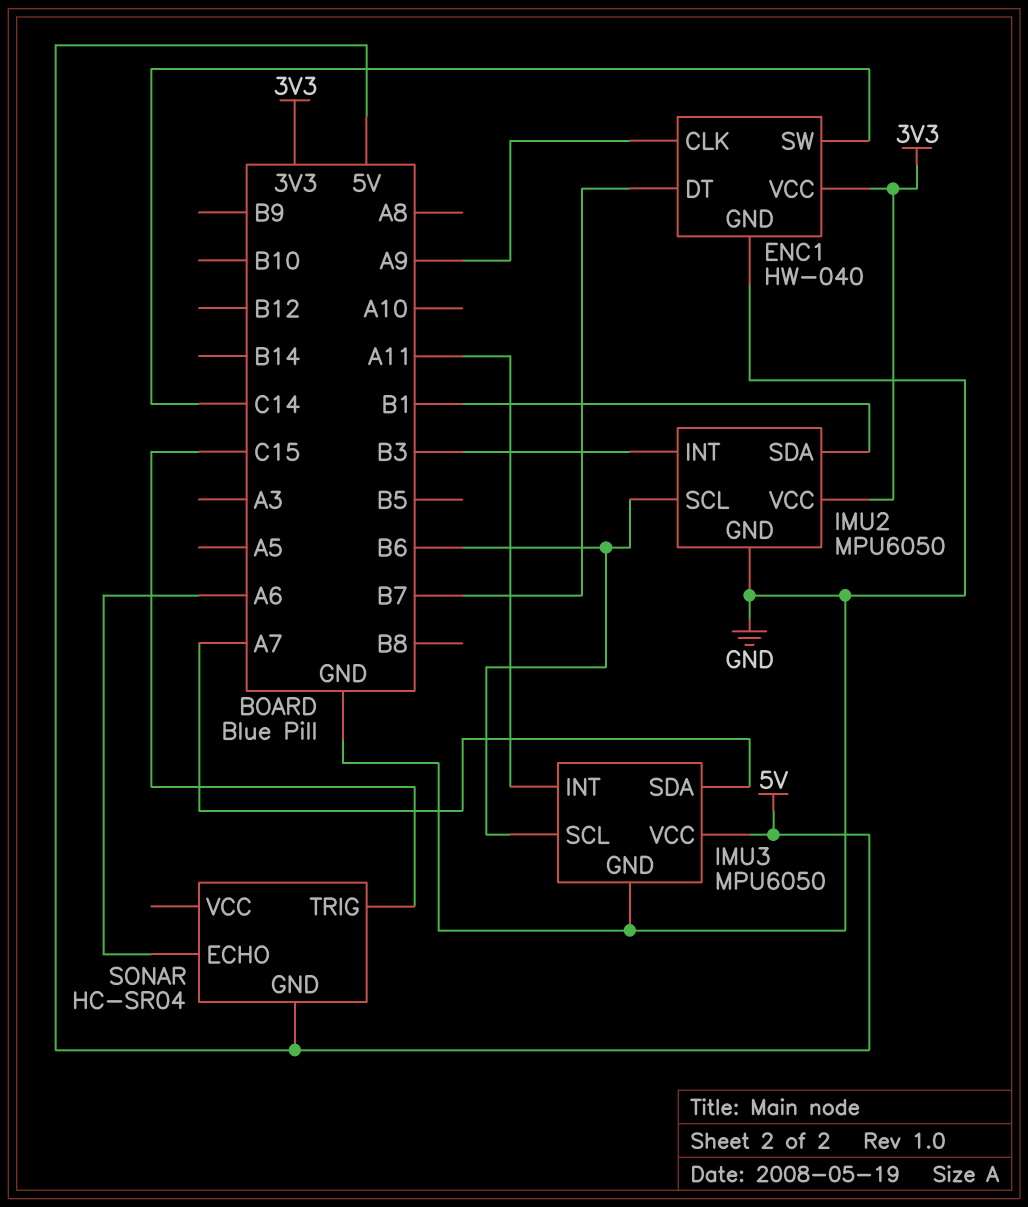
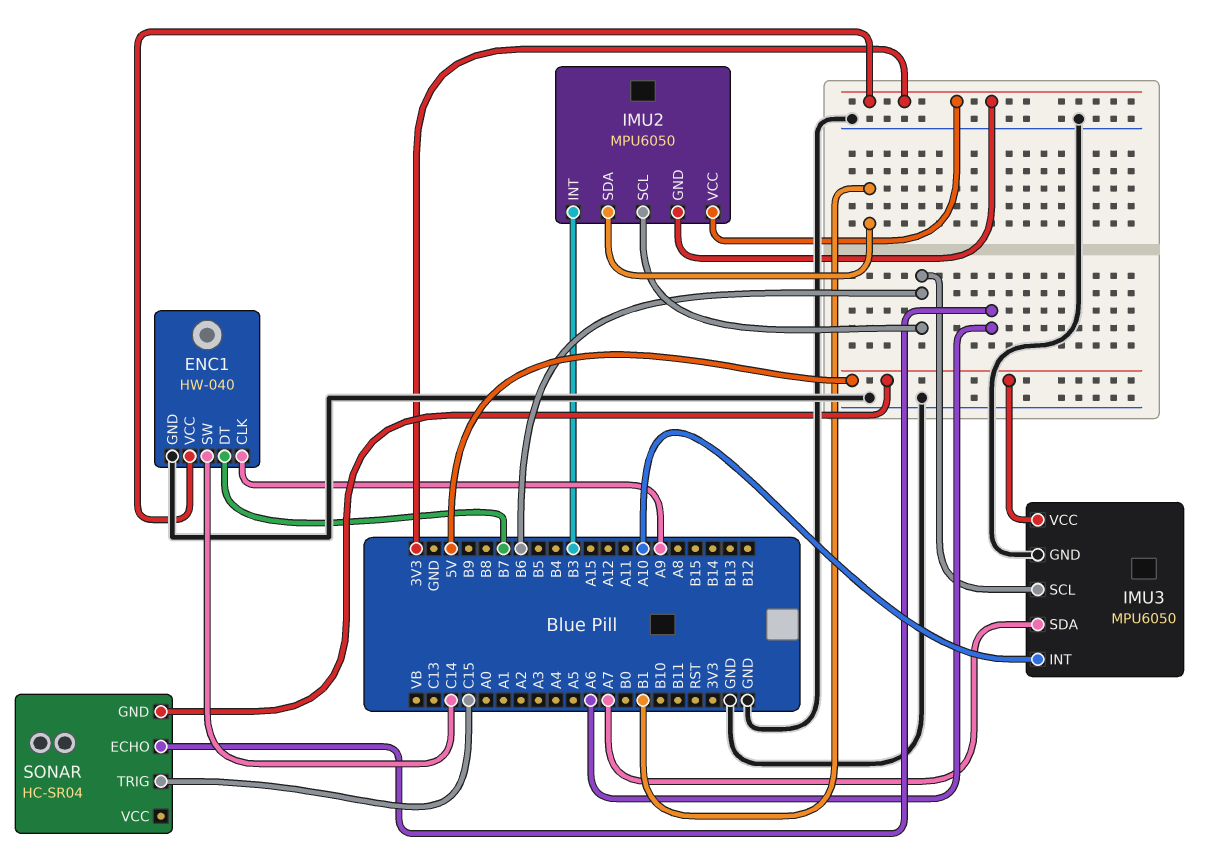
IMU2 pin GND: GND -> 3V3
IMU3 pin INT: A11 -> A10

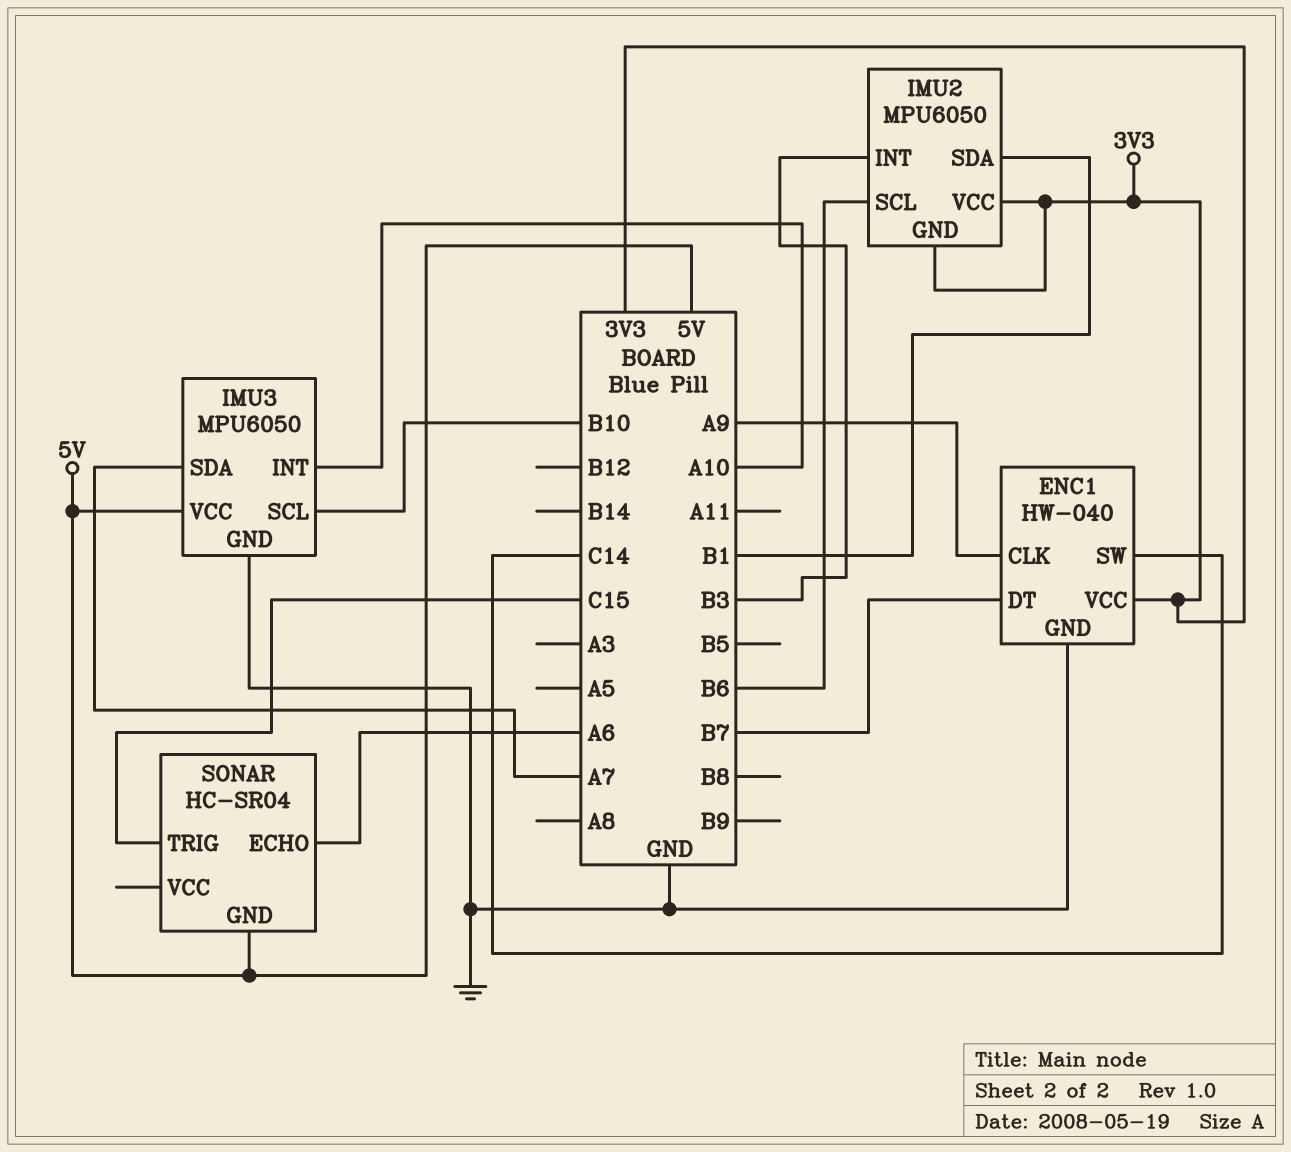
IMU3 pin SCL: B6 -> B10

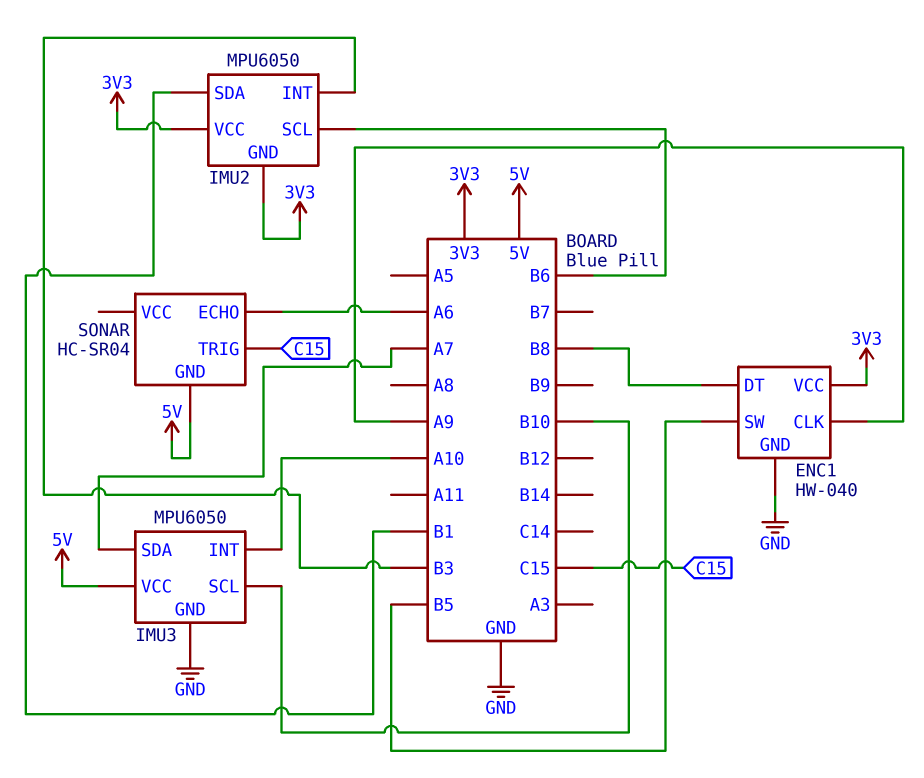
ENC1 pin DT: B7 -> B8
ENC1 pin SW: C14 -> B5

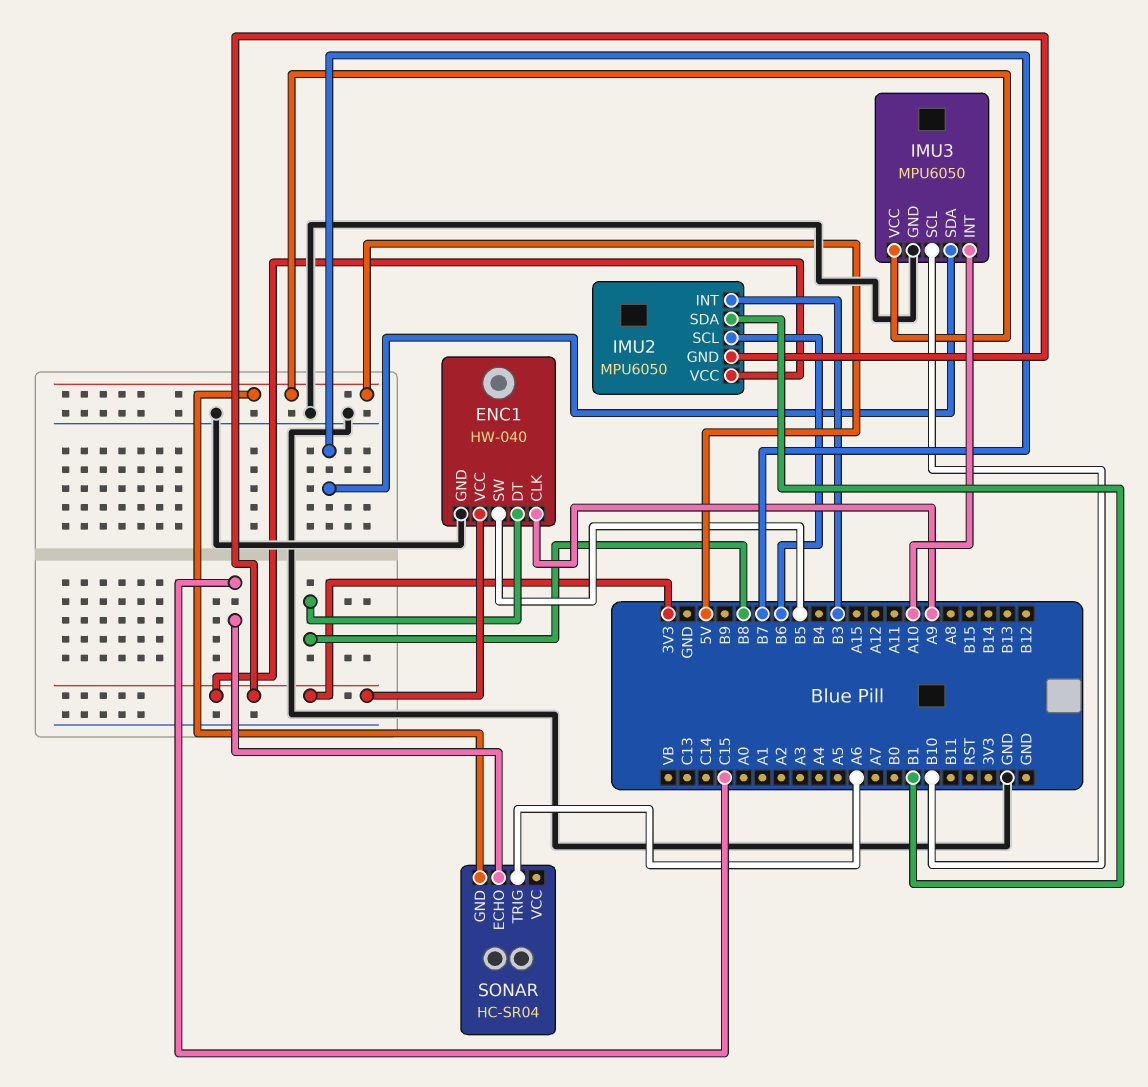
IMU3 pin SDA: A7 -> B7
SONAR pin ECHO: A6 -> C15
SONAR pin TRIG: C15 -> A6

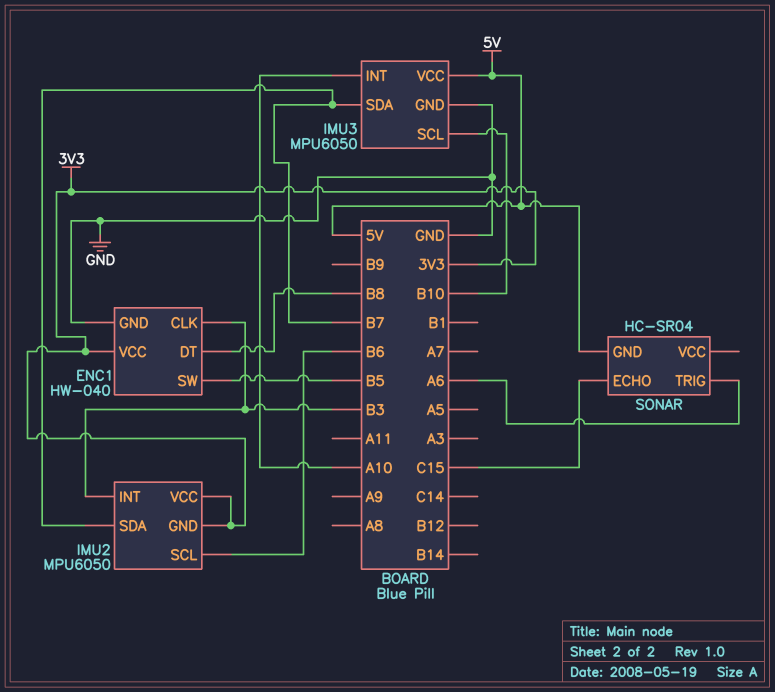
ENC1 pin CLK: A9 -> B3
IMU2 pin SDA: B1 -> B7

